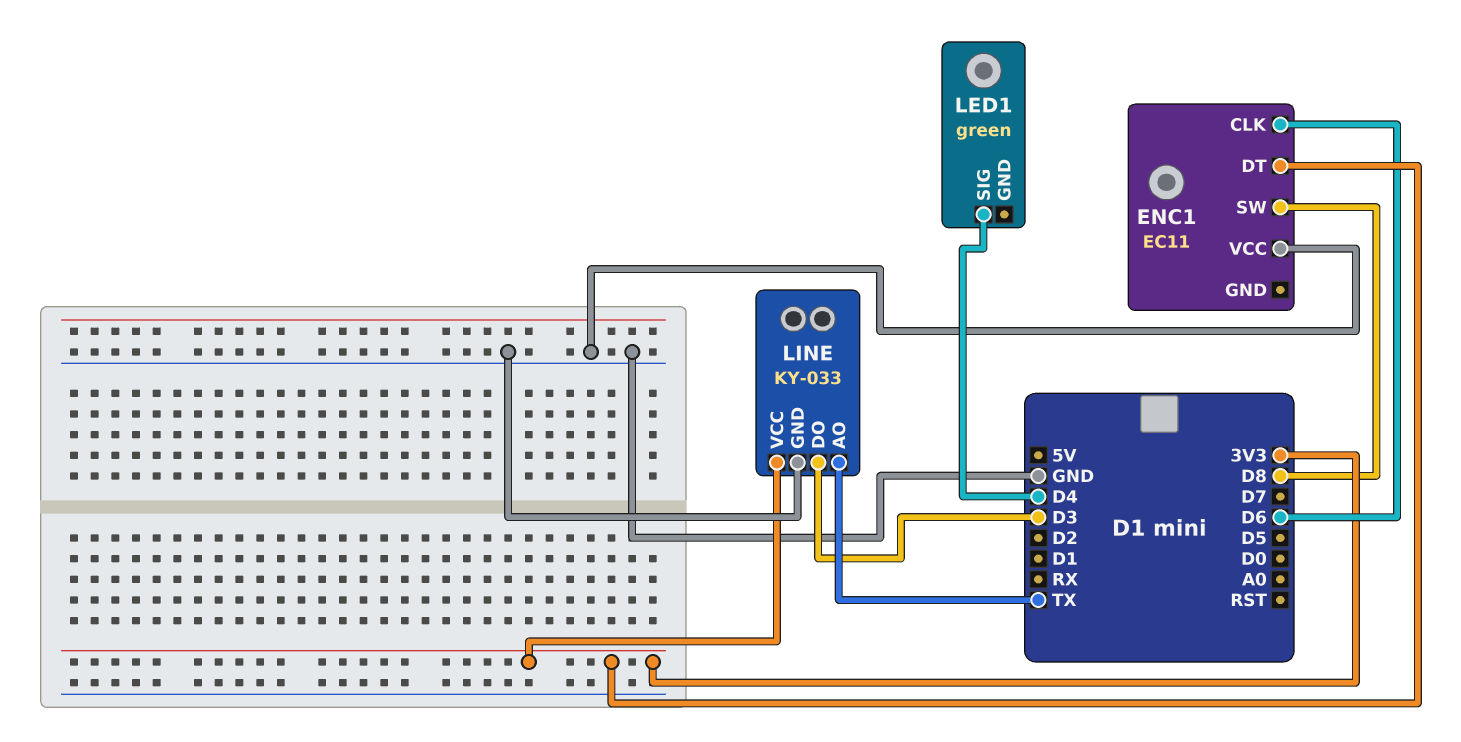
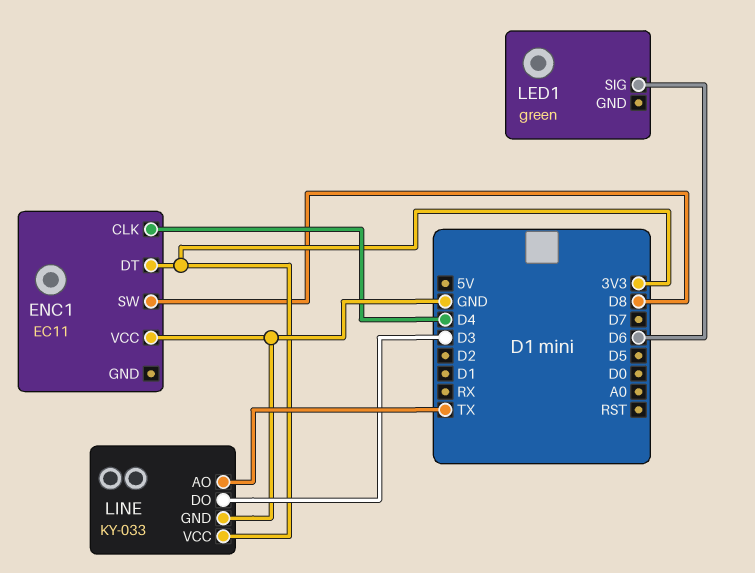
ENC1 pin CLK: D6 -> D4
LED1 pin SIG: D4 -> D6

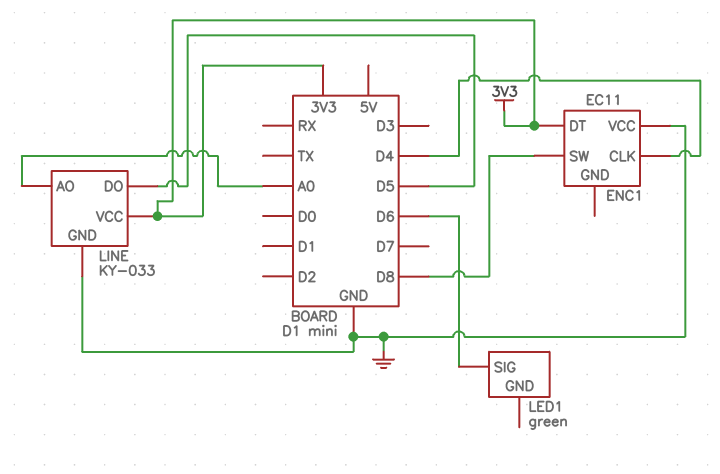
LINE pin AO: TX -> A0
LINE pin DO: D3 -> D5

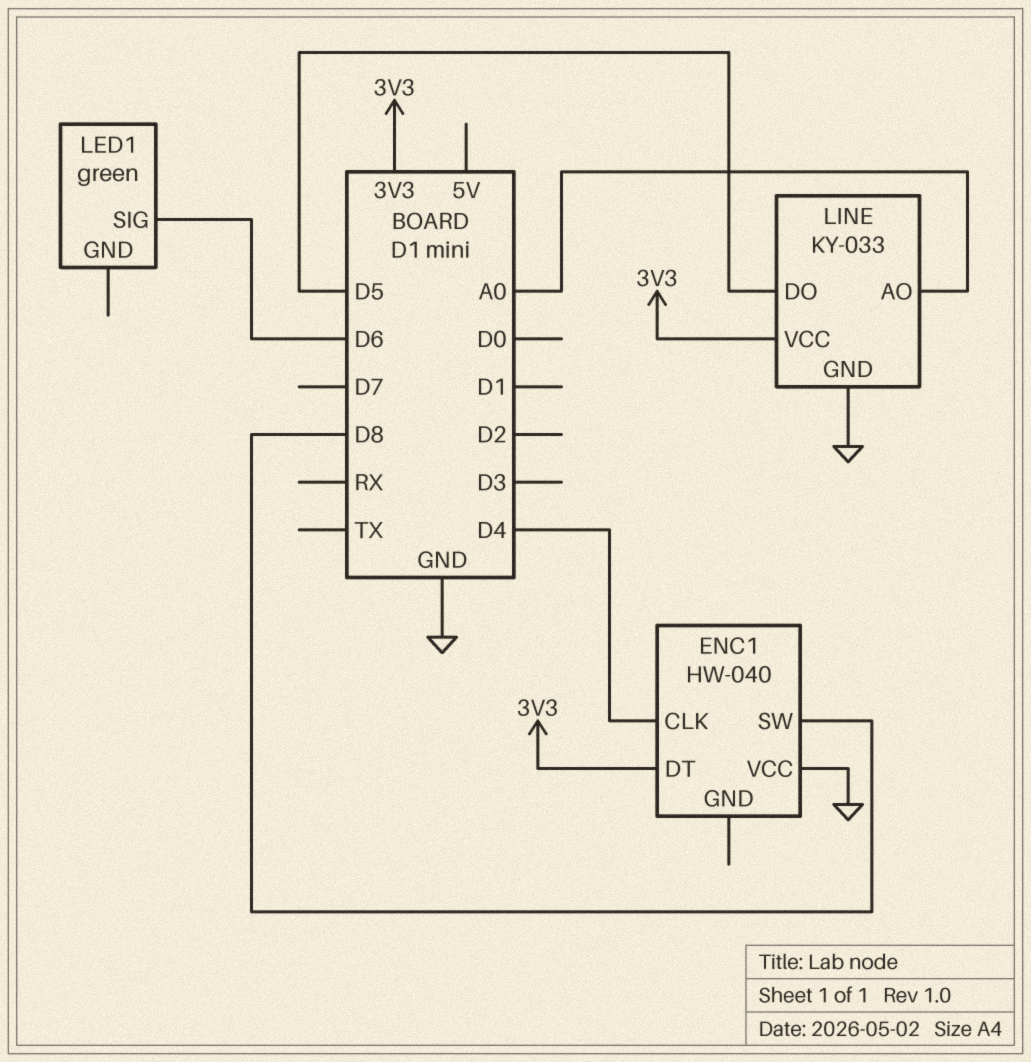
ENC1: EC11 -> HW-040

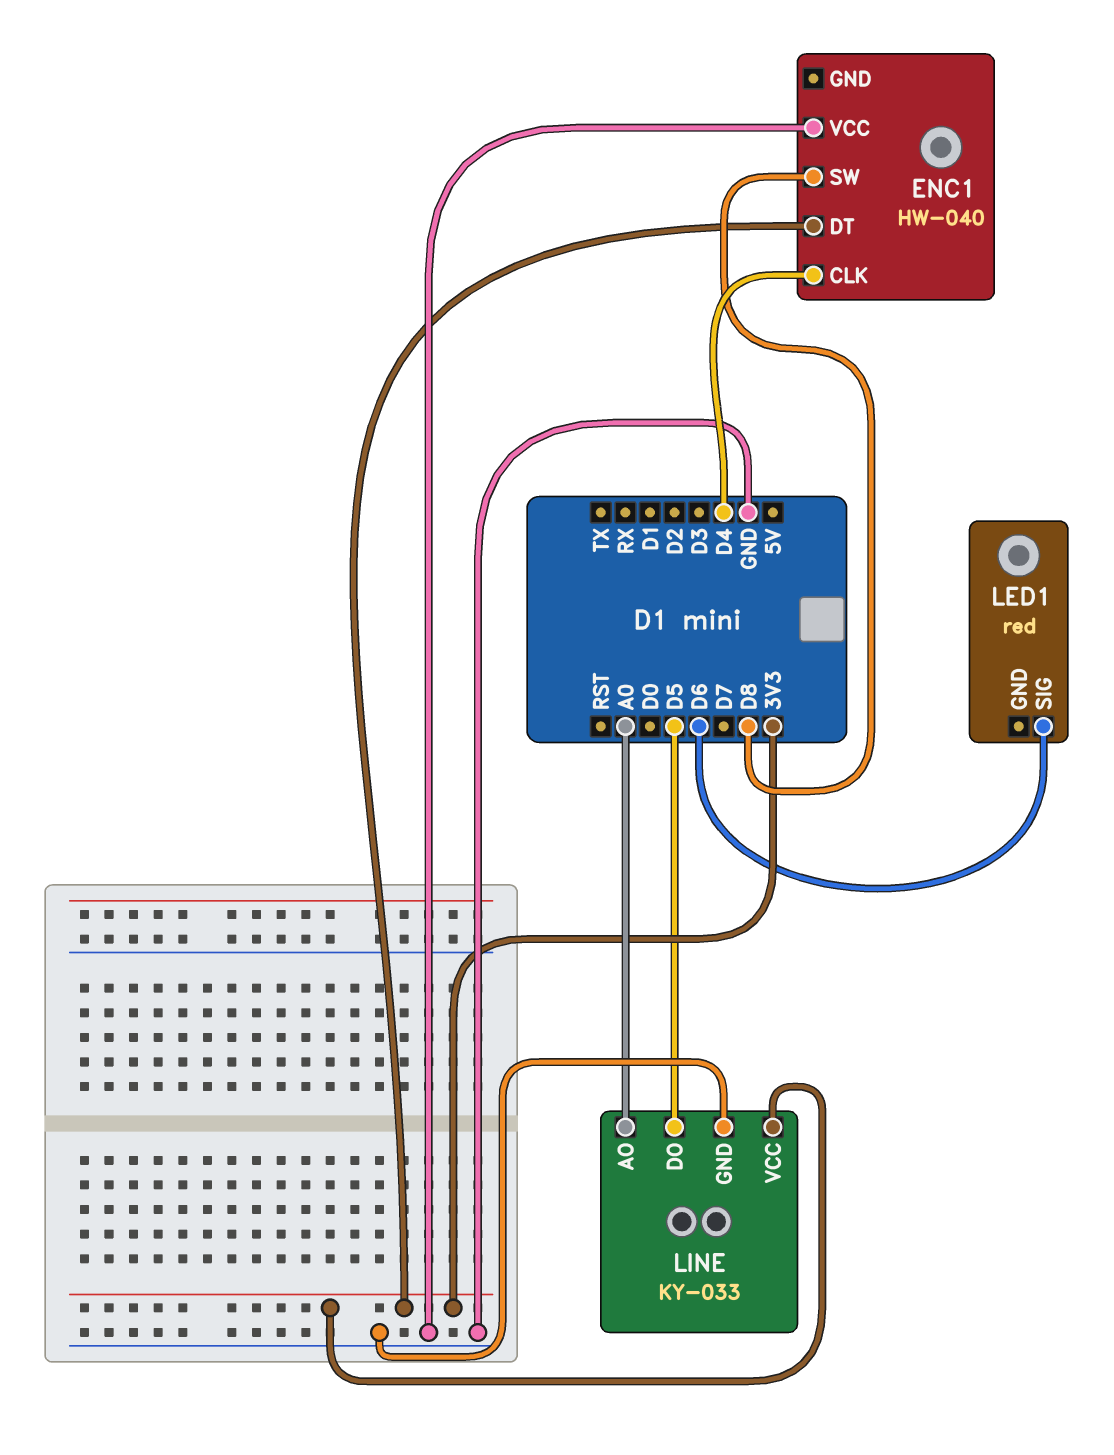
LED1: green -> red

